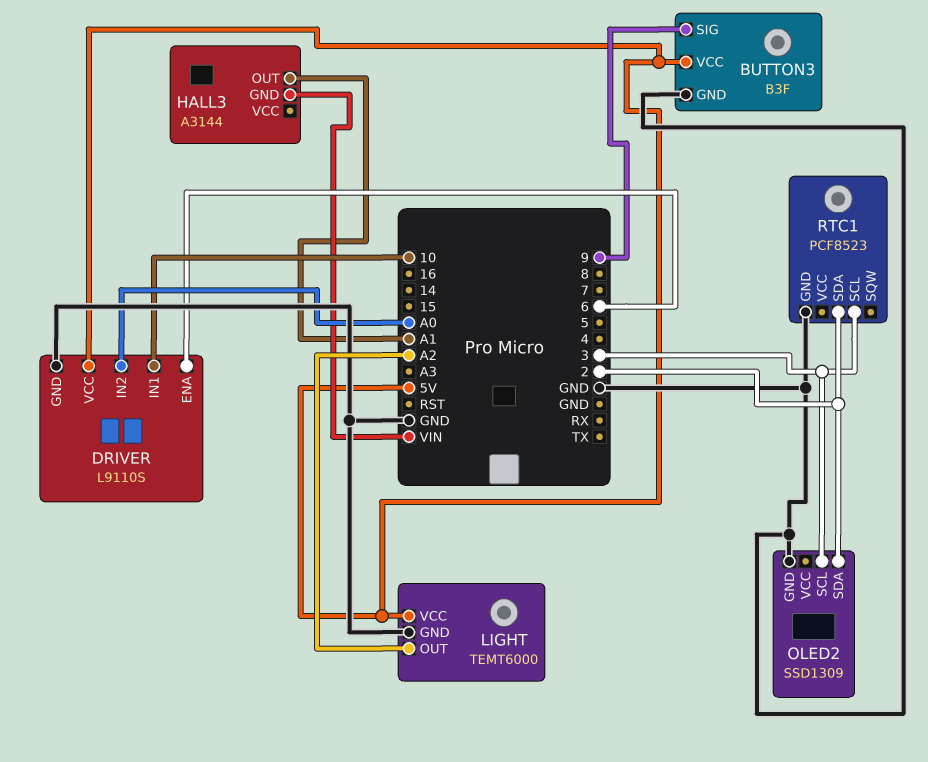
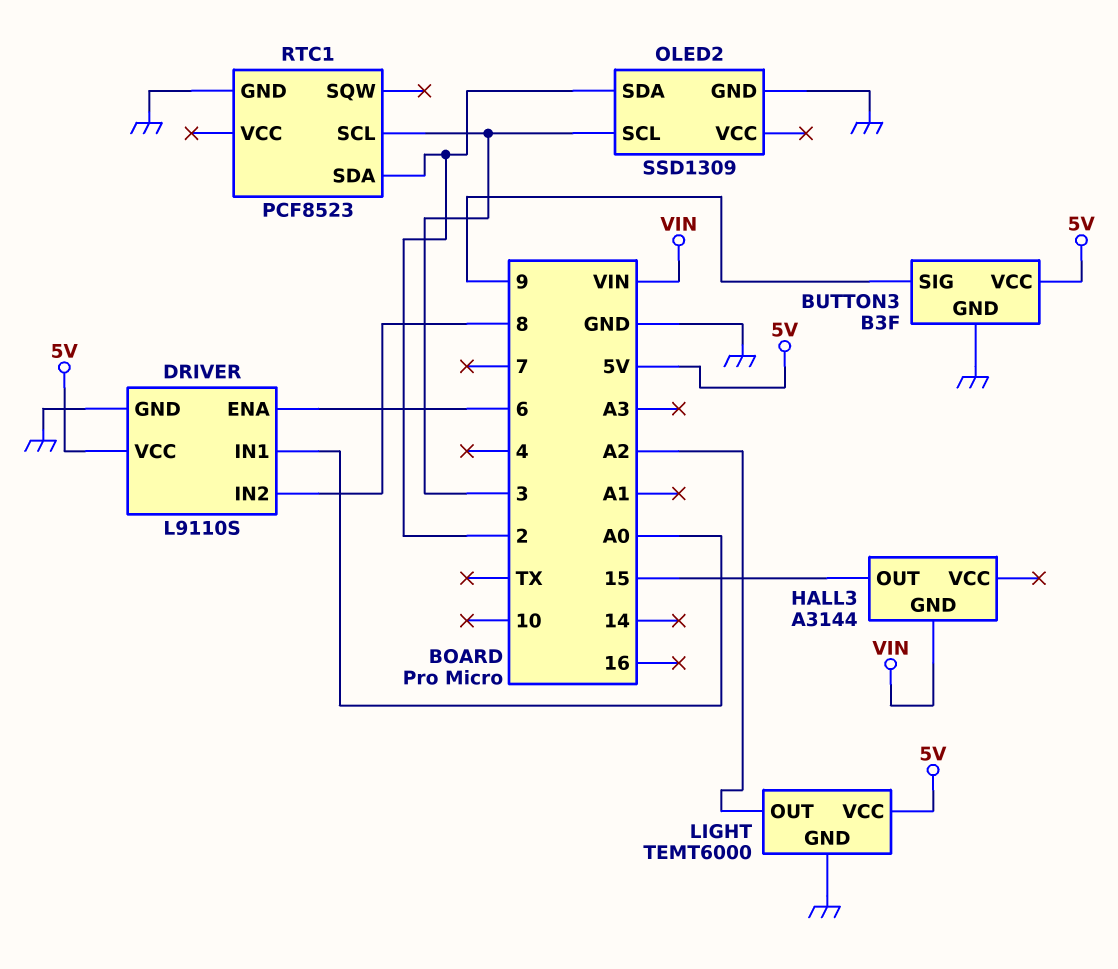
DRIVER pin IN1: 10 -> A0
DRIVER pin IN2: A0 -> 8
HALL3 pin OUT: A1 -> 15

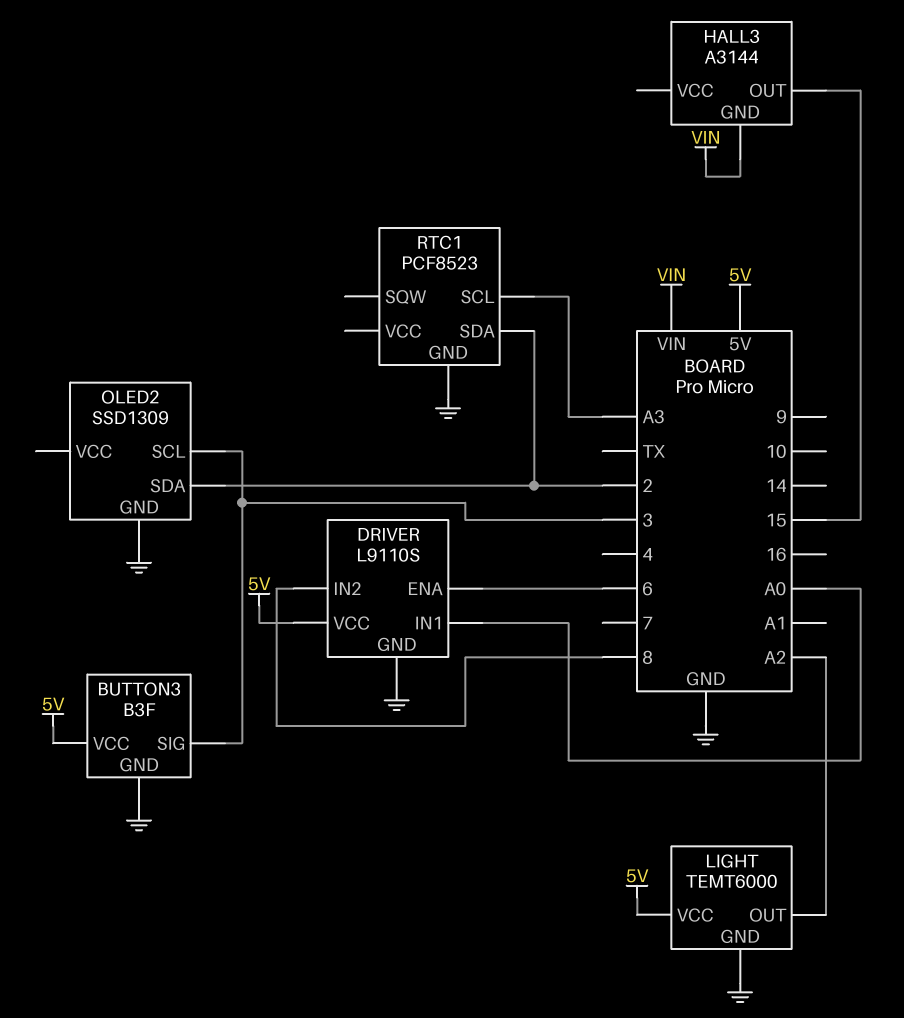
BUTTON3 pin SIG: 9 -> 3
RTC1 pin SCL: 3 -> A3

